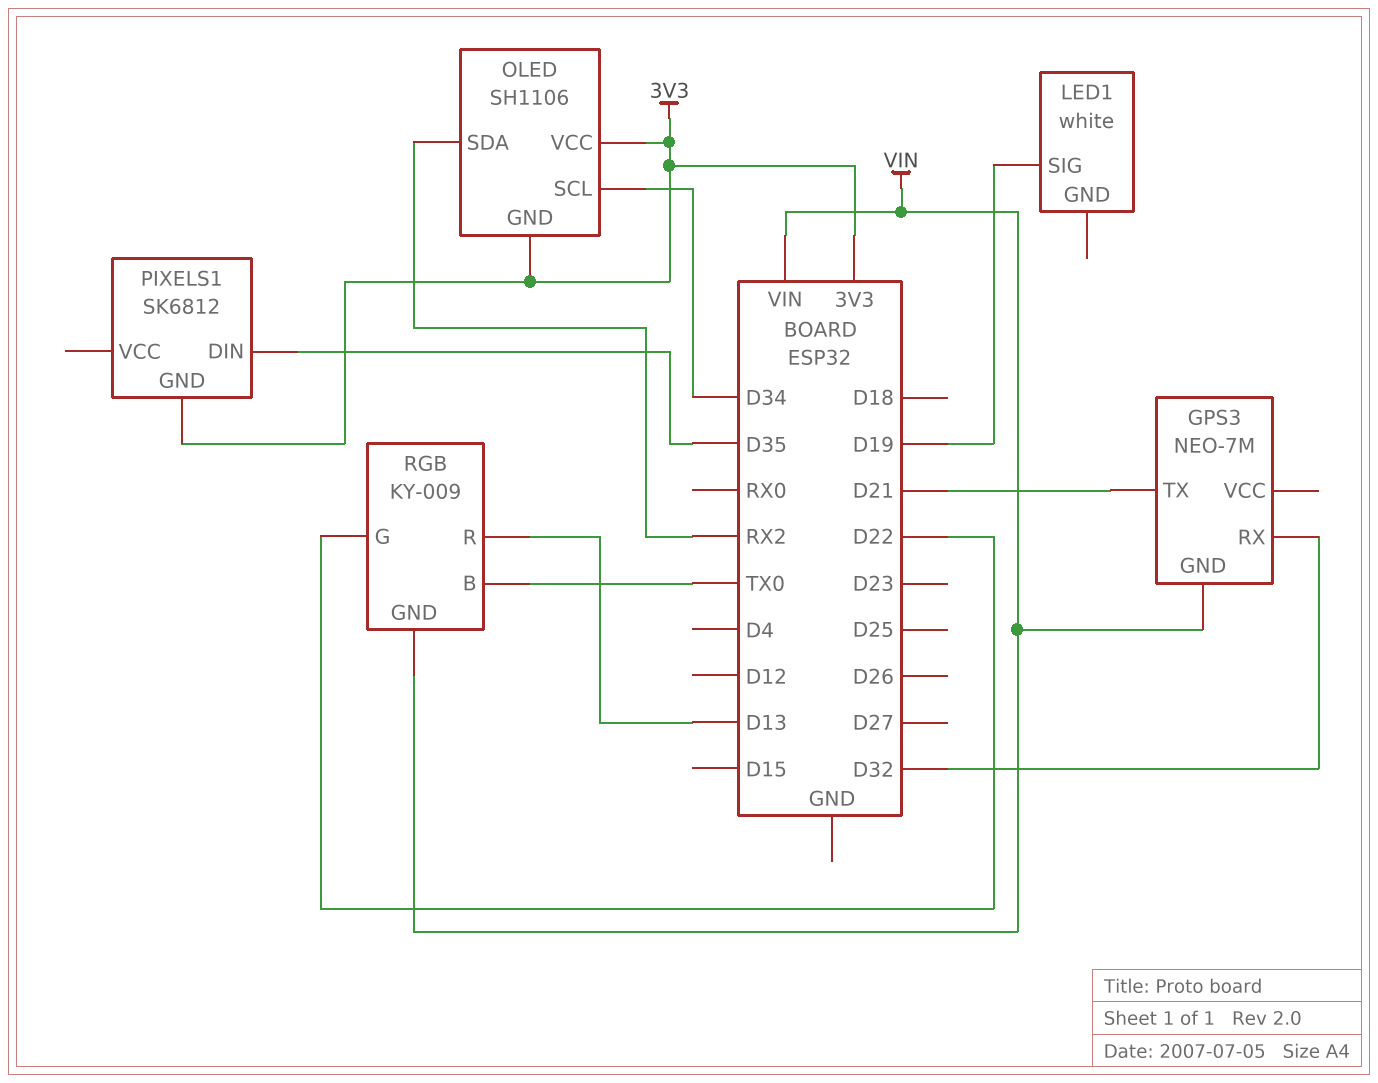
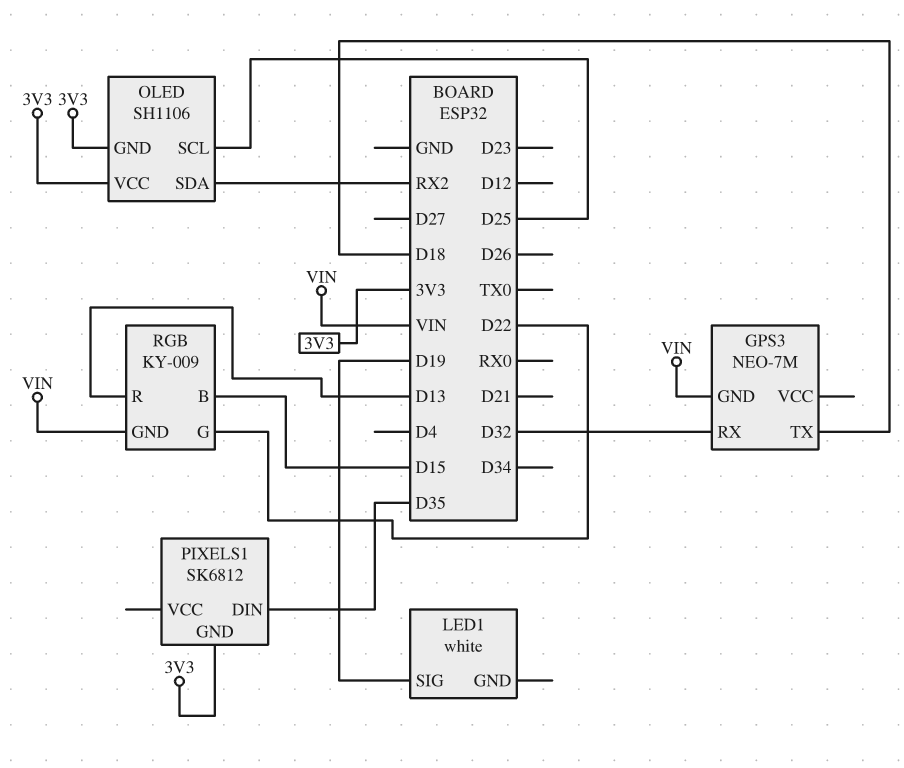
GPS3 pin TX: D21 -> D18
OLED pin SCL: D34 -> D25
RGB pin B: TX0 -> D15

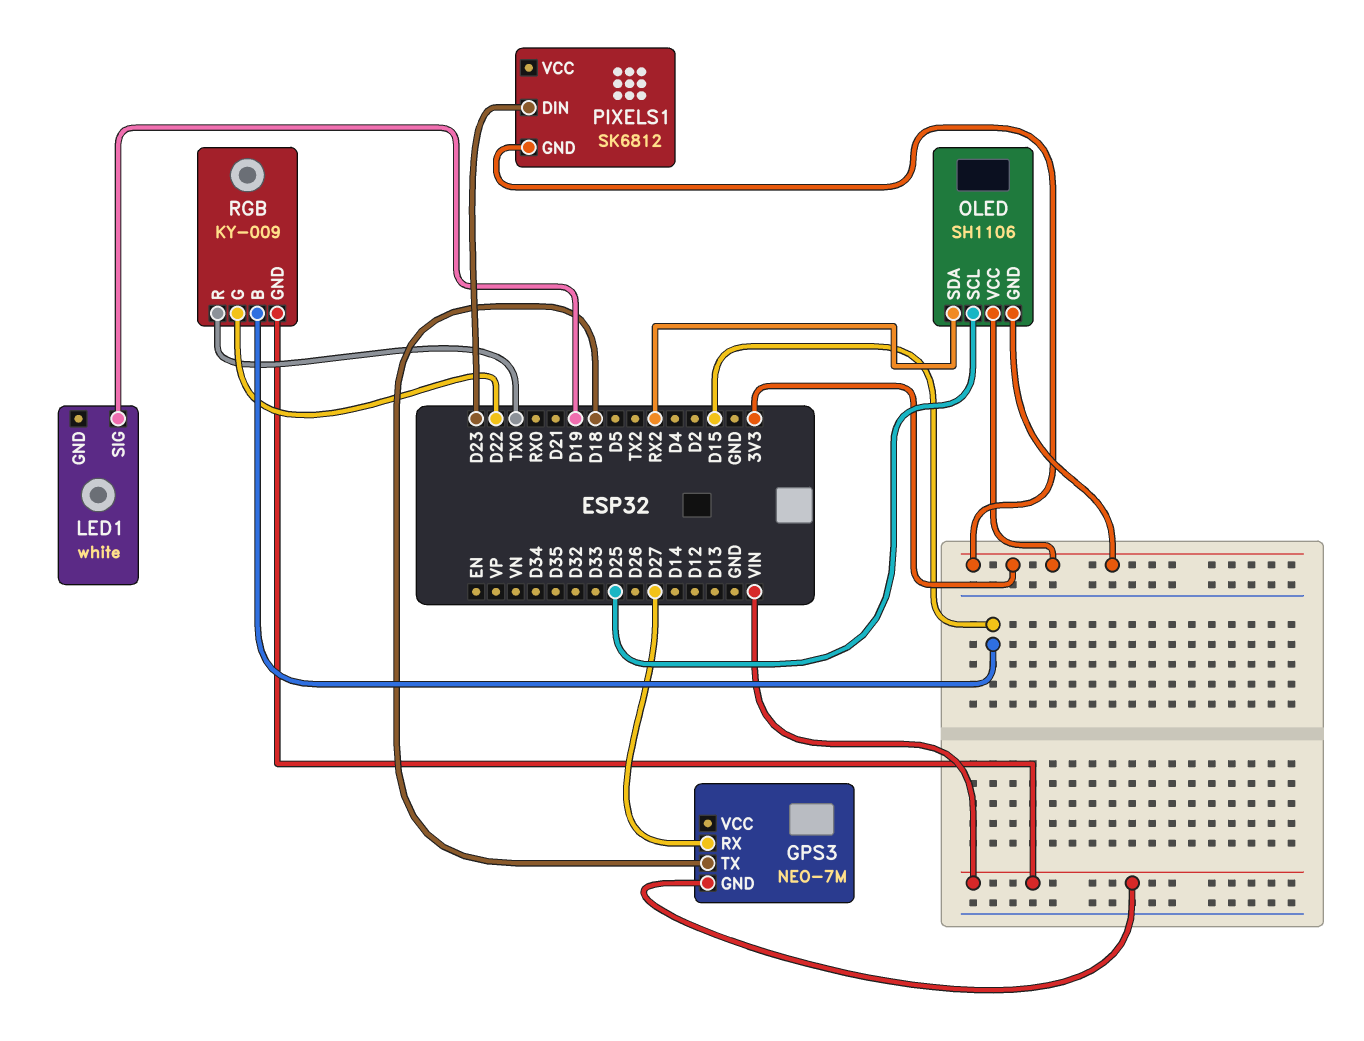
GPS3 pin RX: D32 -> D27
PIXELS1 pin DIN: D35 -> D23
RGB pin R: D13 -> TX0

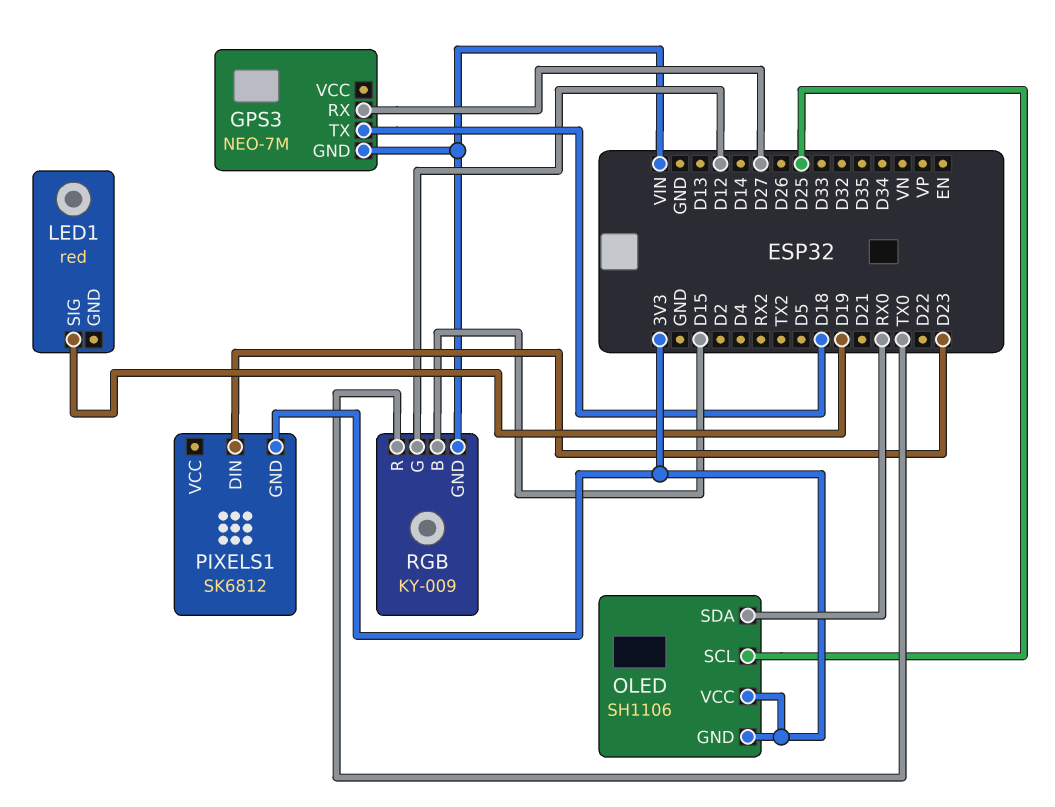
LED1: white -> red
OLED pin SDA: RX2 -> RX0
RGB pin G: D22 -> D12

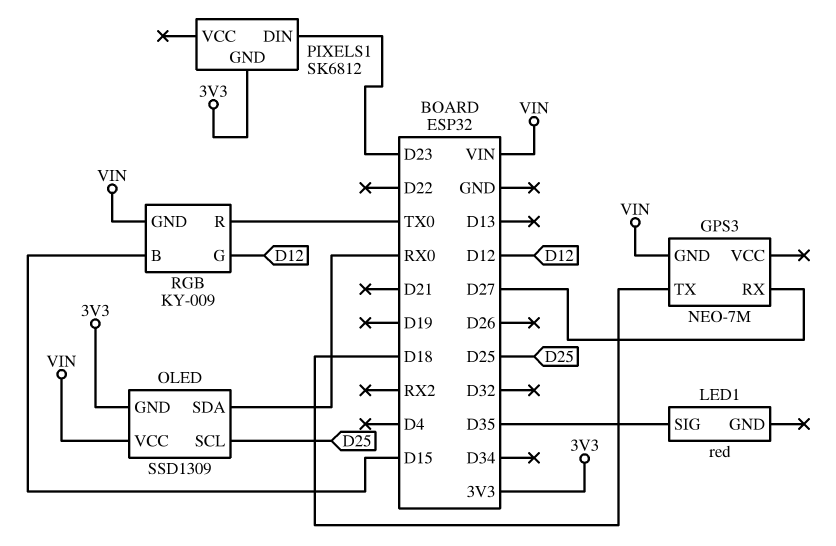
LED1 pin SIG: D19 -> D35
OLED: SH1106 -> SSD1309
OLED pin VCC: 3V3 -> VIN

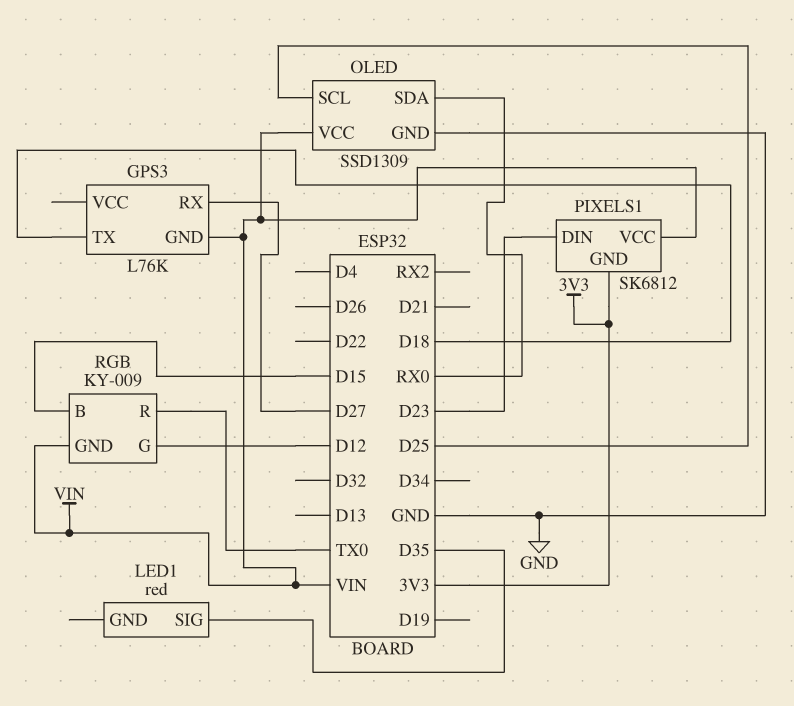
GPS3: NEO-7M -> L76K
OLED pin GND: 3V3 -> GND
PIXELS1 pin VCC: none -> VIN

